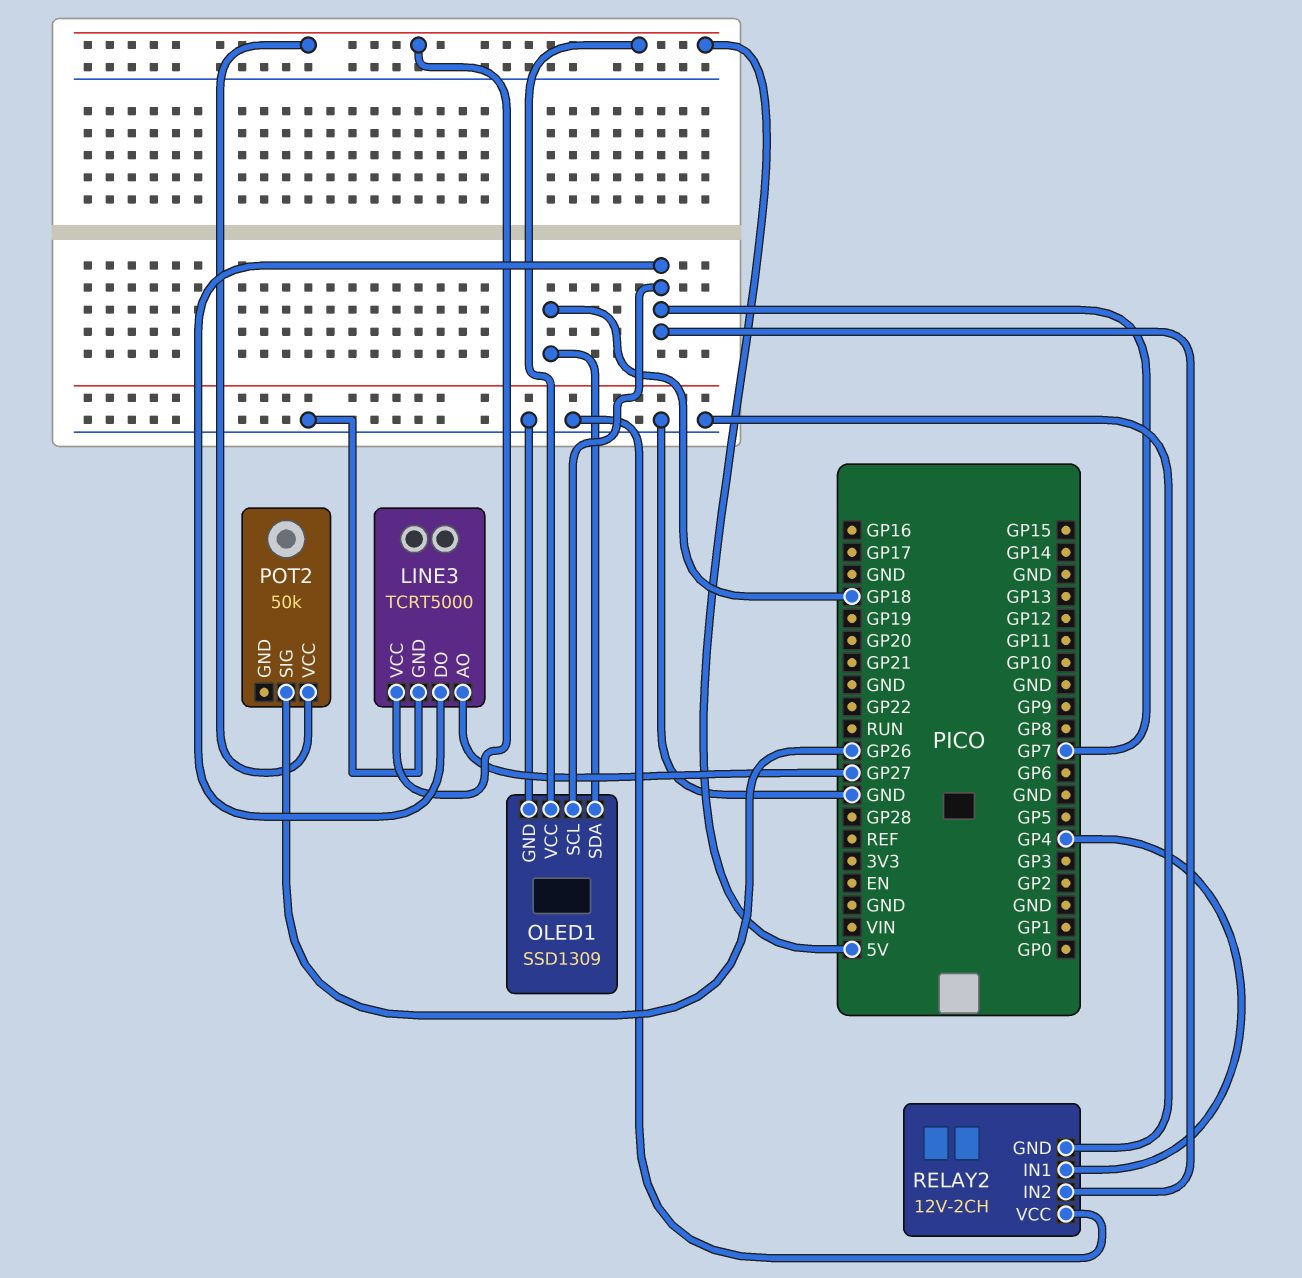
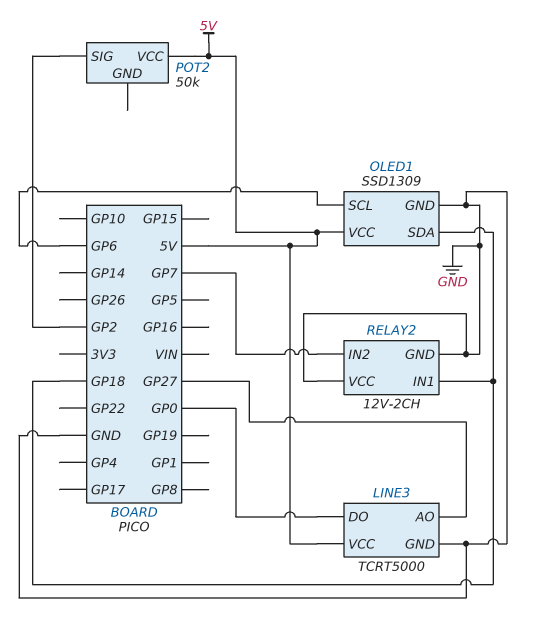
LINE3 pin DO: GP7 -> GP0
OLED1 pin SCL: GP7 -> GP6
POT2 pin SIG: GP26 -> GP2
RELAY2 pin IN1: GP4 -> GP18

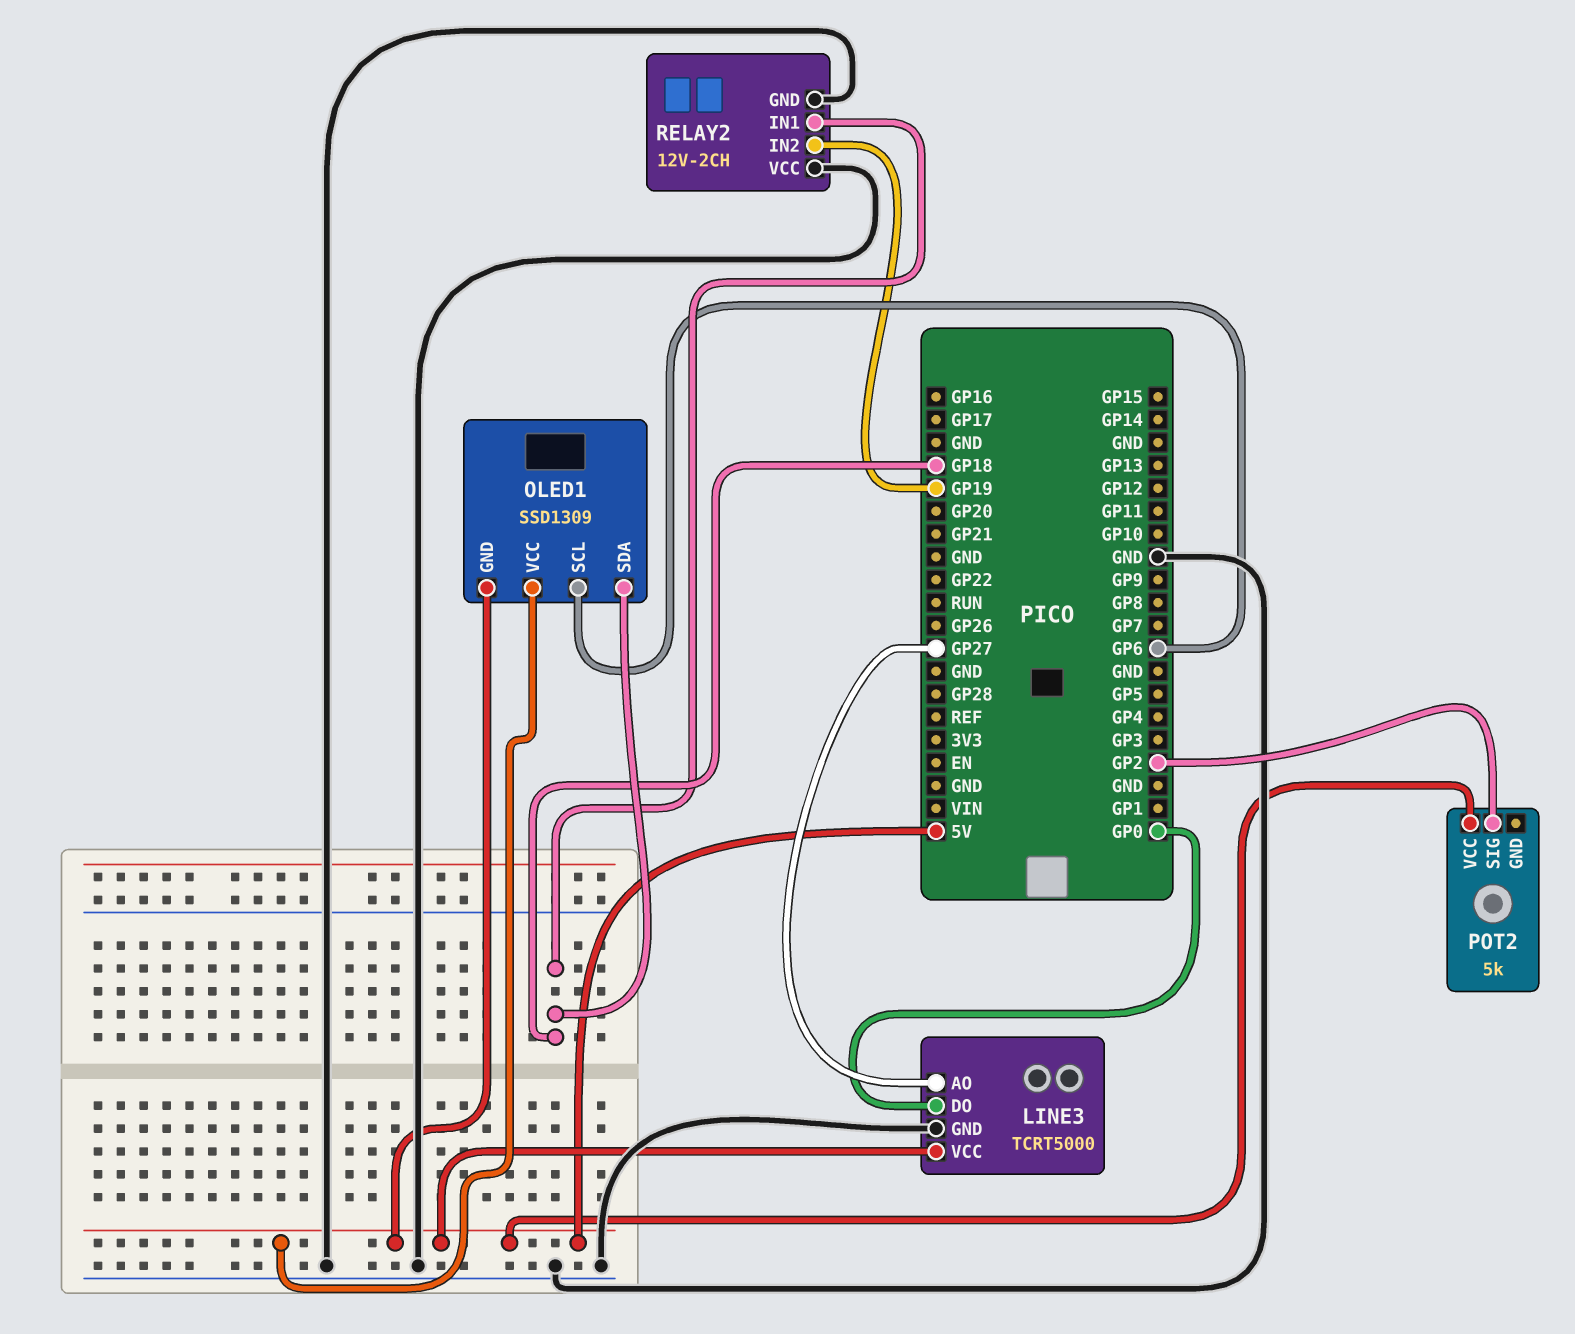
OLED1 pin GND: GND -> 5V
POT2: 50k -> 5k
RELAY2 pin IN2: GP7 -> GP19

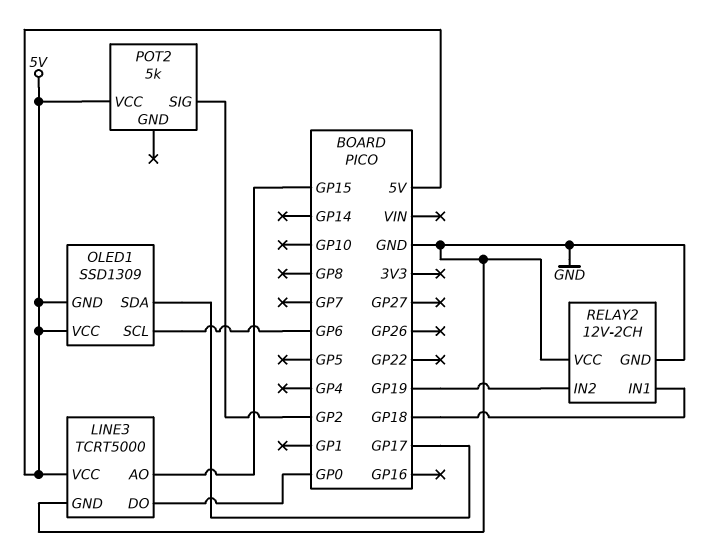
LINE3 pin AO: GP27 -> GP15
OLED1 pin SDA: GP18 -> GP17

